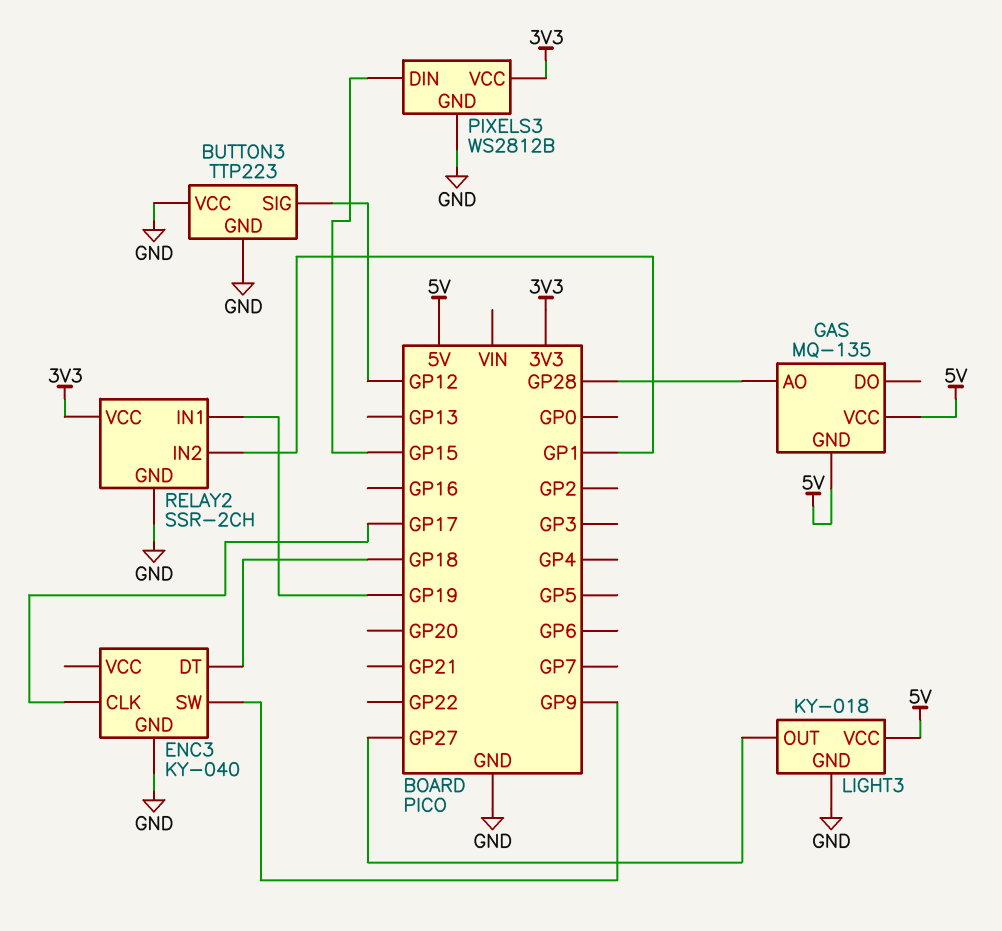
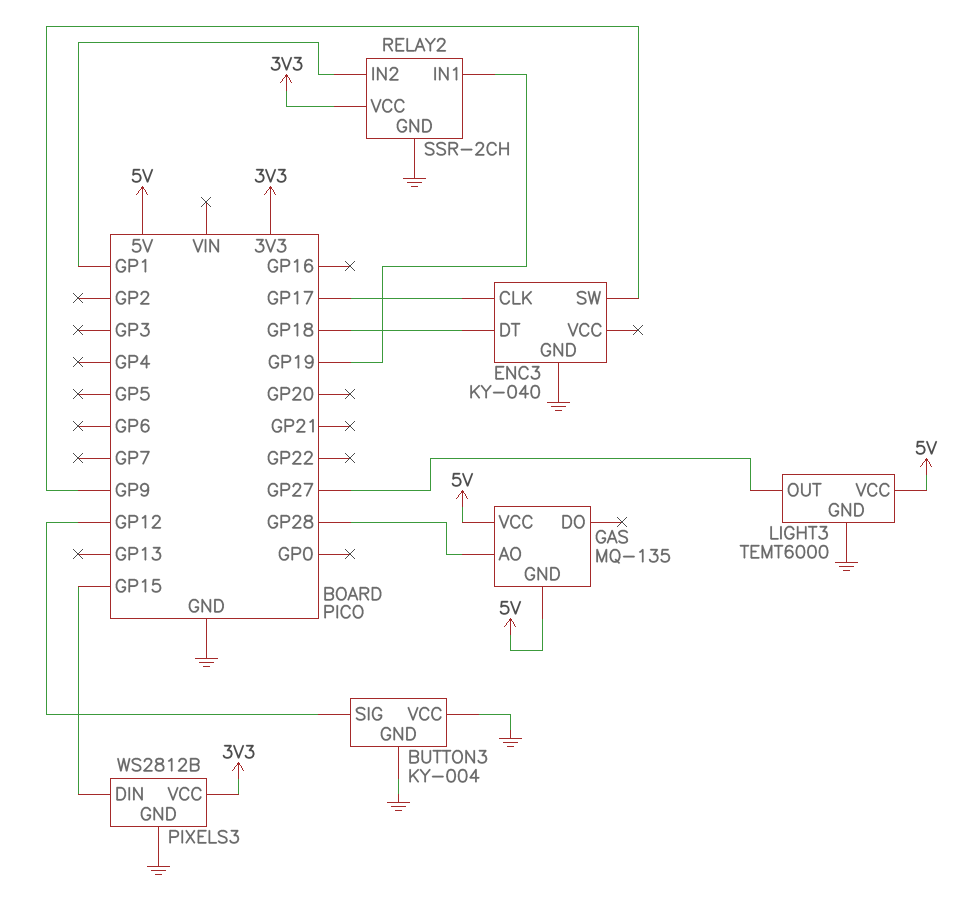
BUTTON3: TTP223 -> KY-004
LIGHT3: KY-018 -> TEMT6000

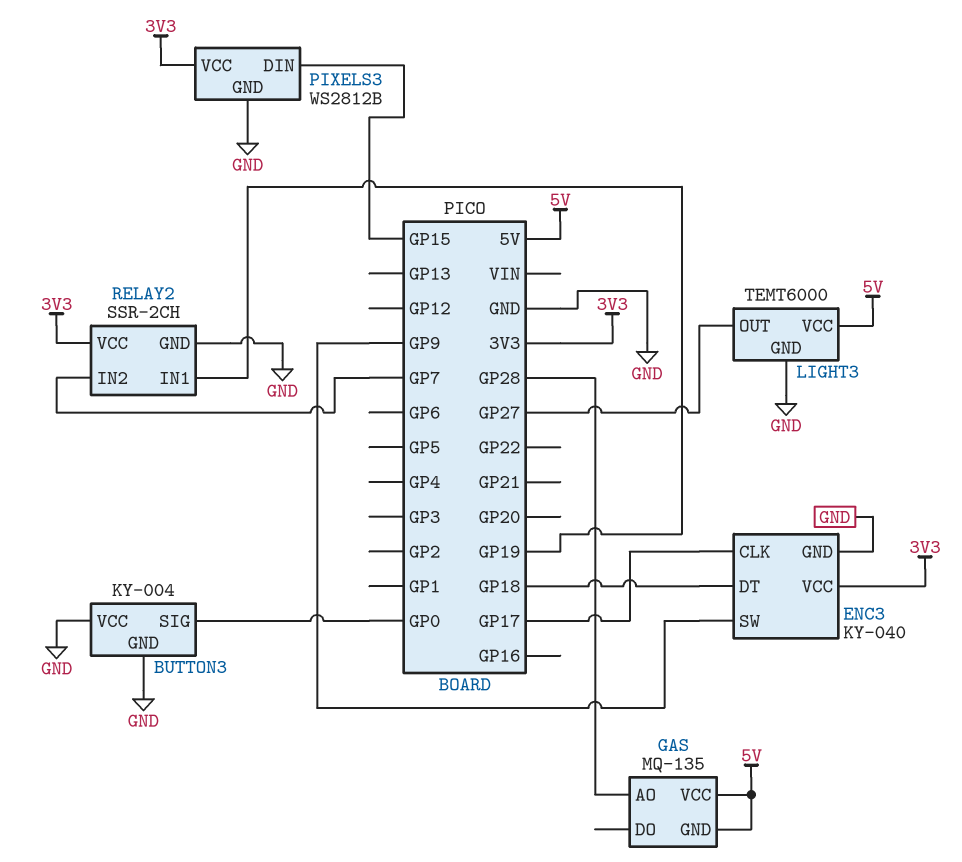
BUTTON3 pin SIG: GP12 -> GP0
ENC3 pin VCC: none -> 3V3
RELAY2 pin IN2: GP1 -> GP7

